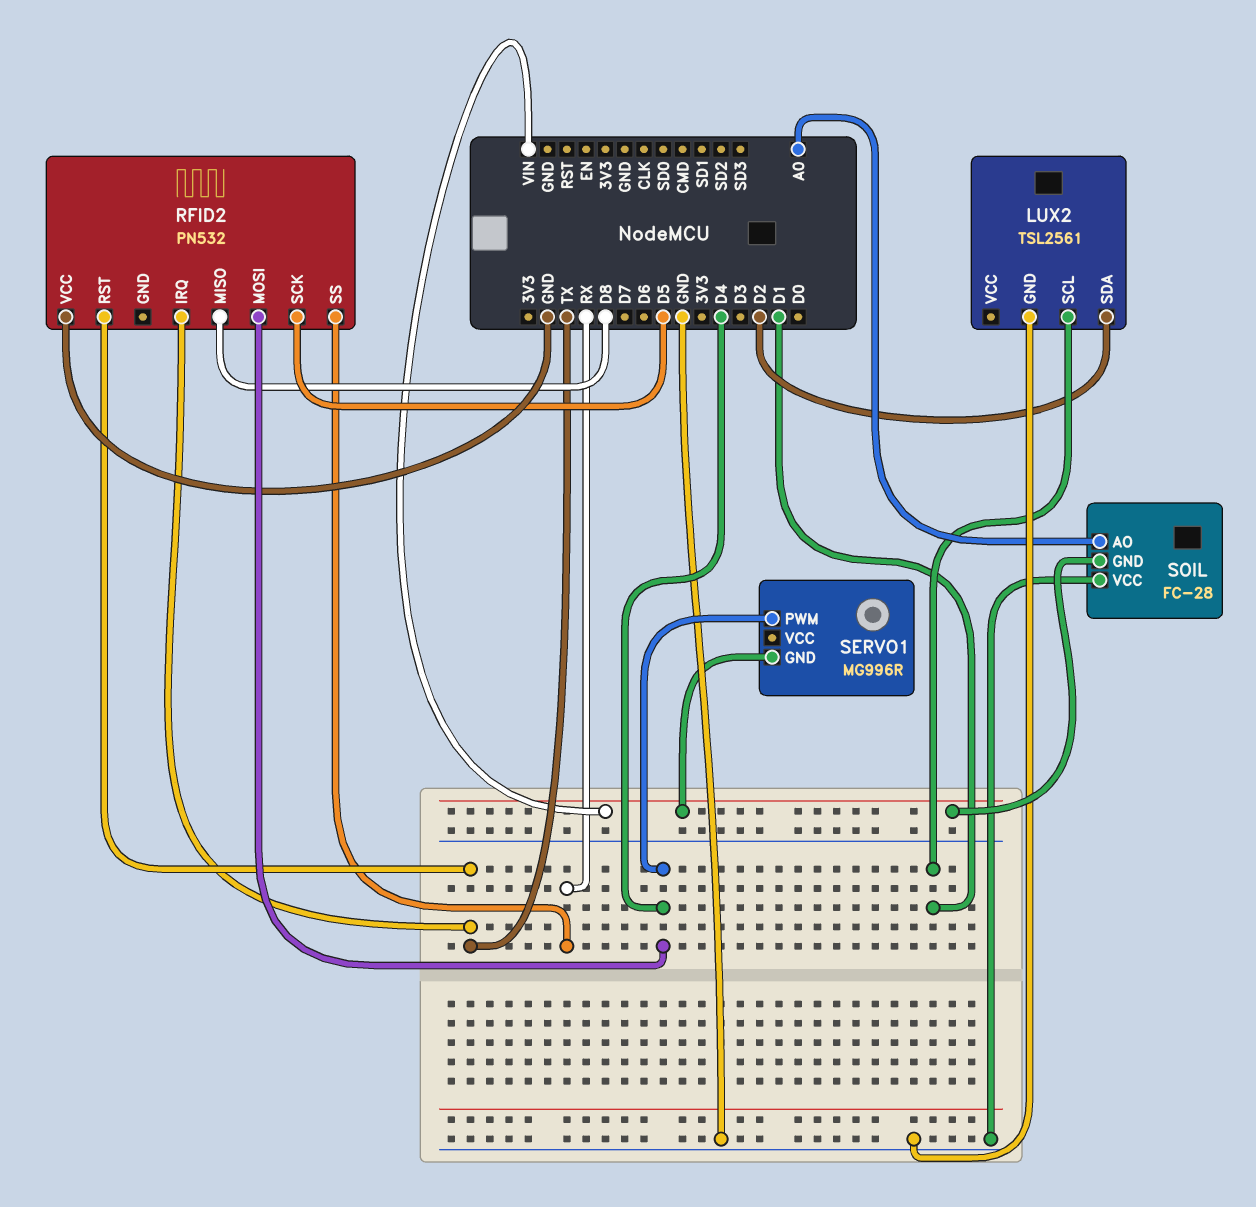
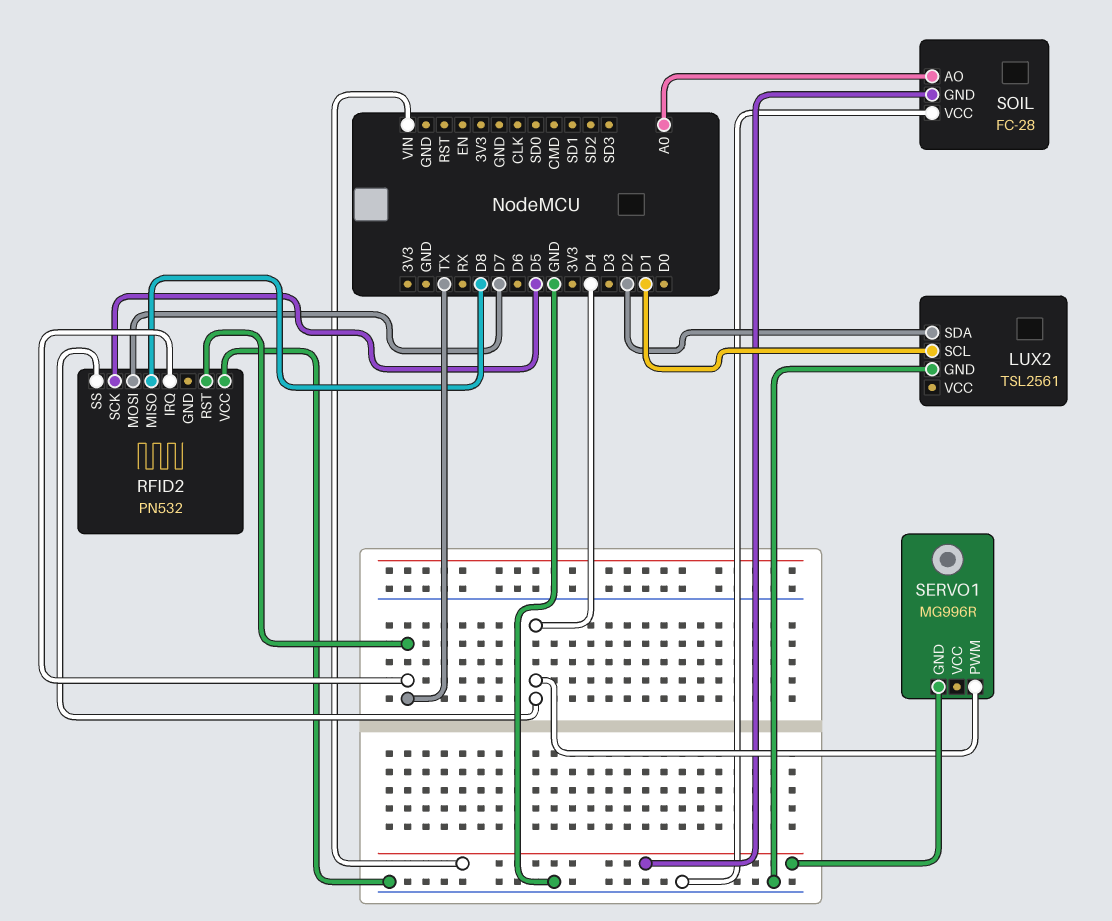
RFID2 pin MOSI: D4 -> D7
RFID2 pin SS: RX -> D4

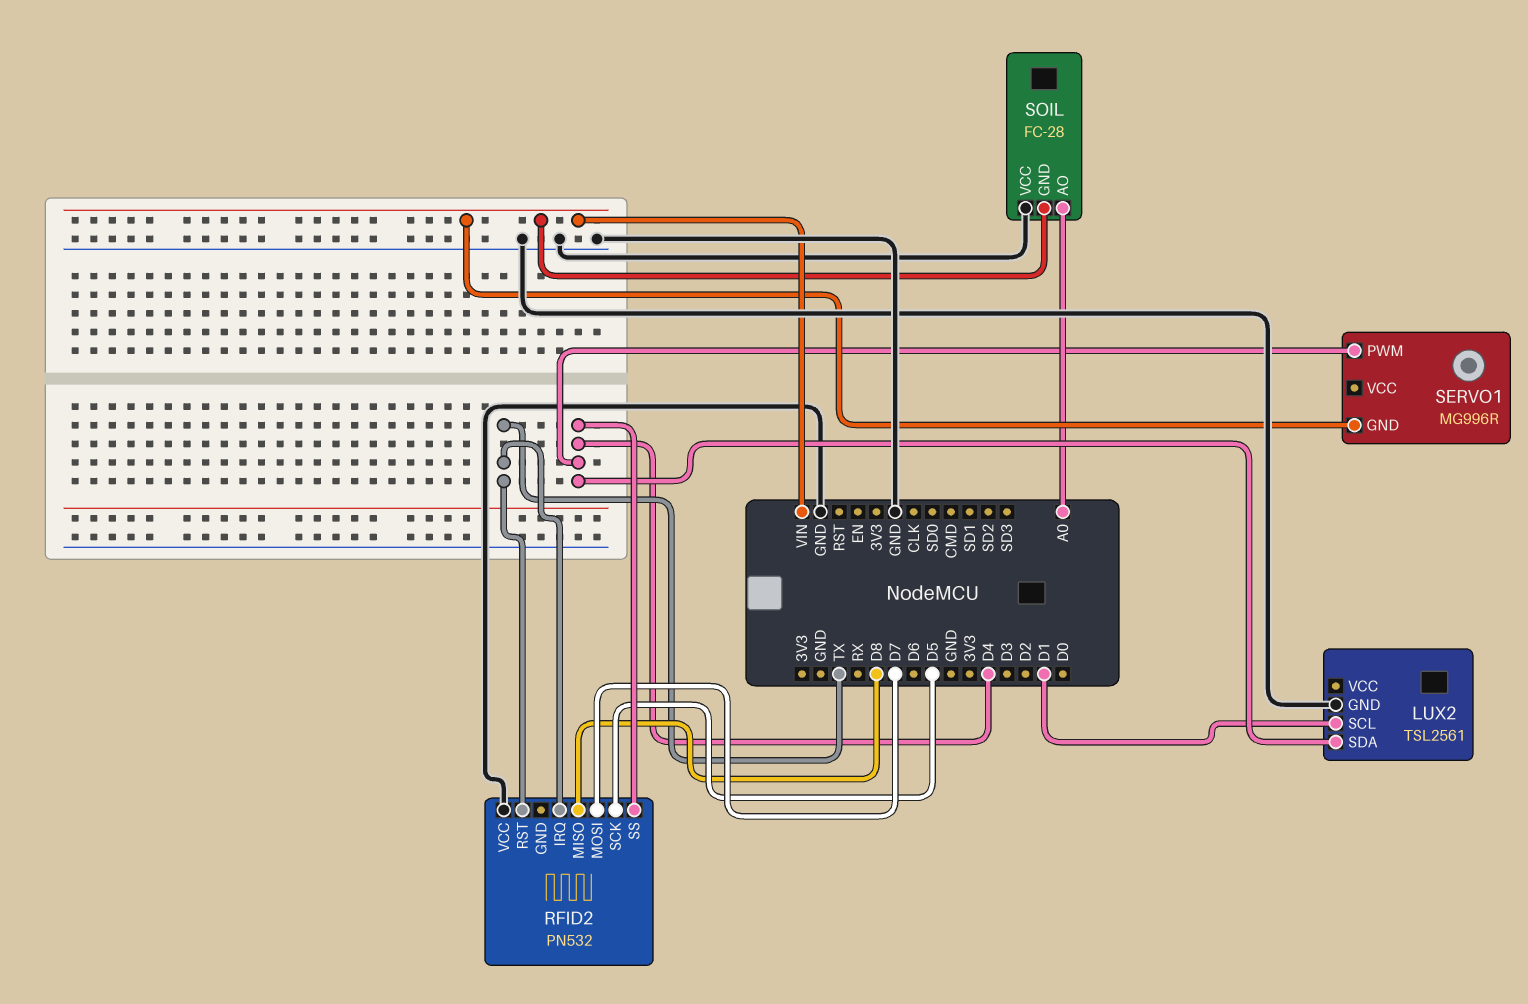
LUX2 pin SDA: D2 -> D4

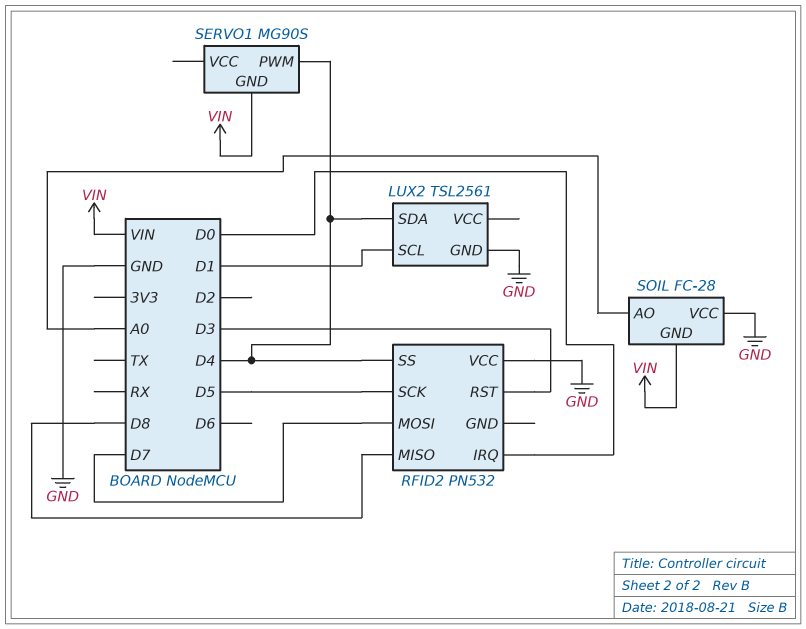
RFID2 pin IRQ: TX -> D0
RFID2 pin RST: TX -> D3
SERVO1: MG996R -> MG90S

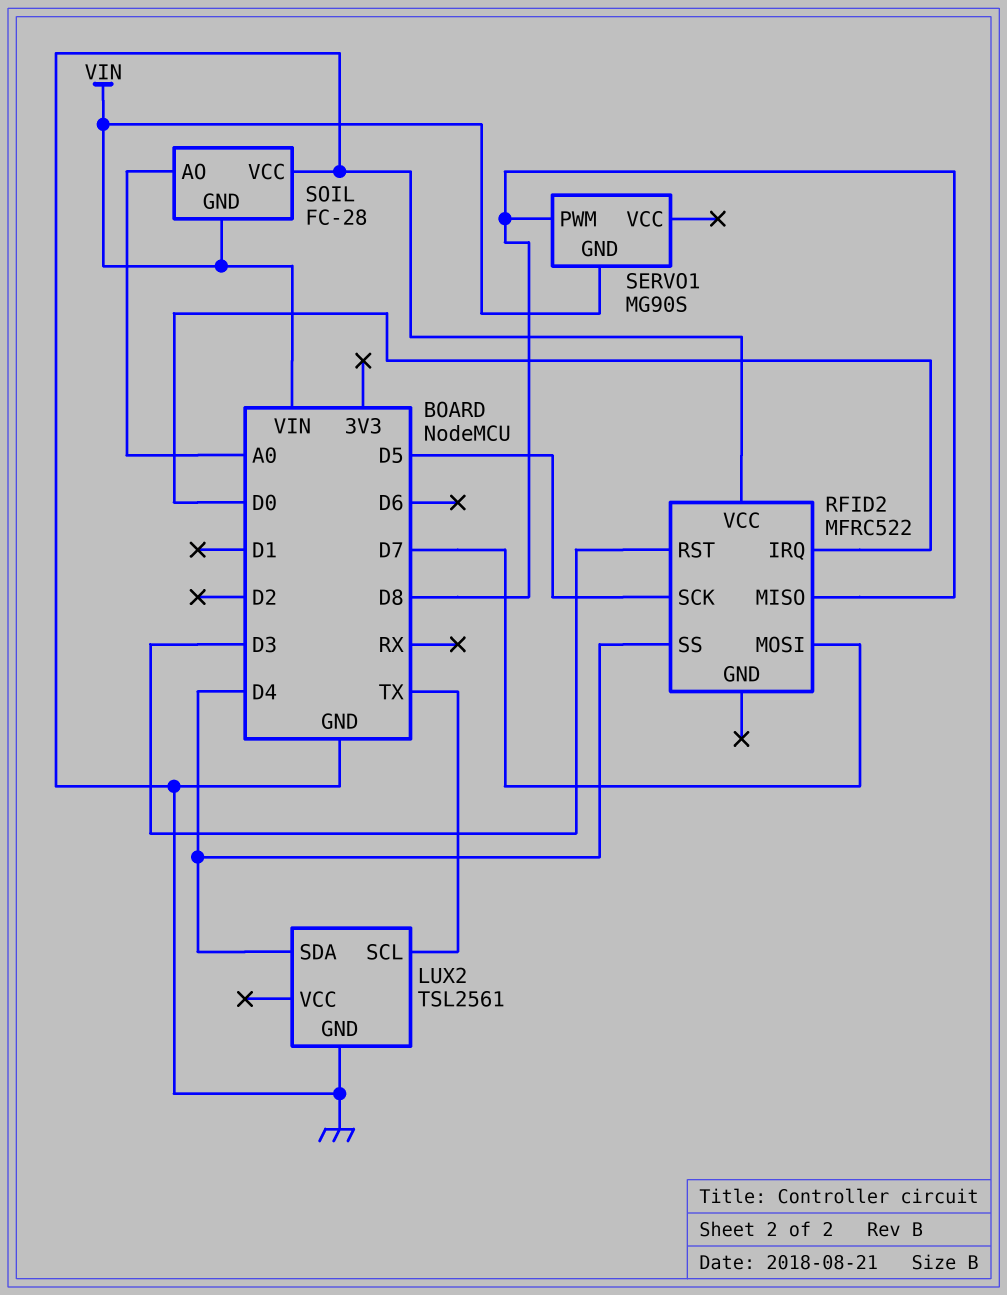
LUX2 pin SCL: D1 -> TX
RFID2: PN532 -> MFRC522
SERVO1 pin PWM: D4 -> D8

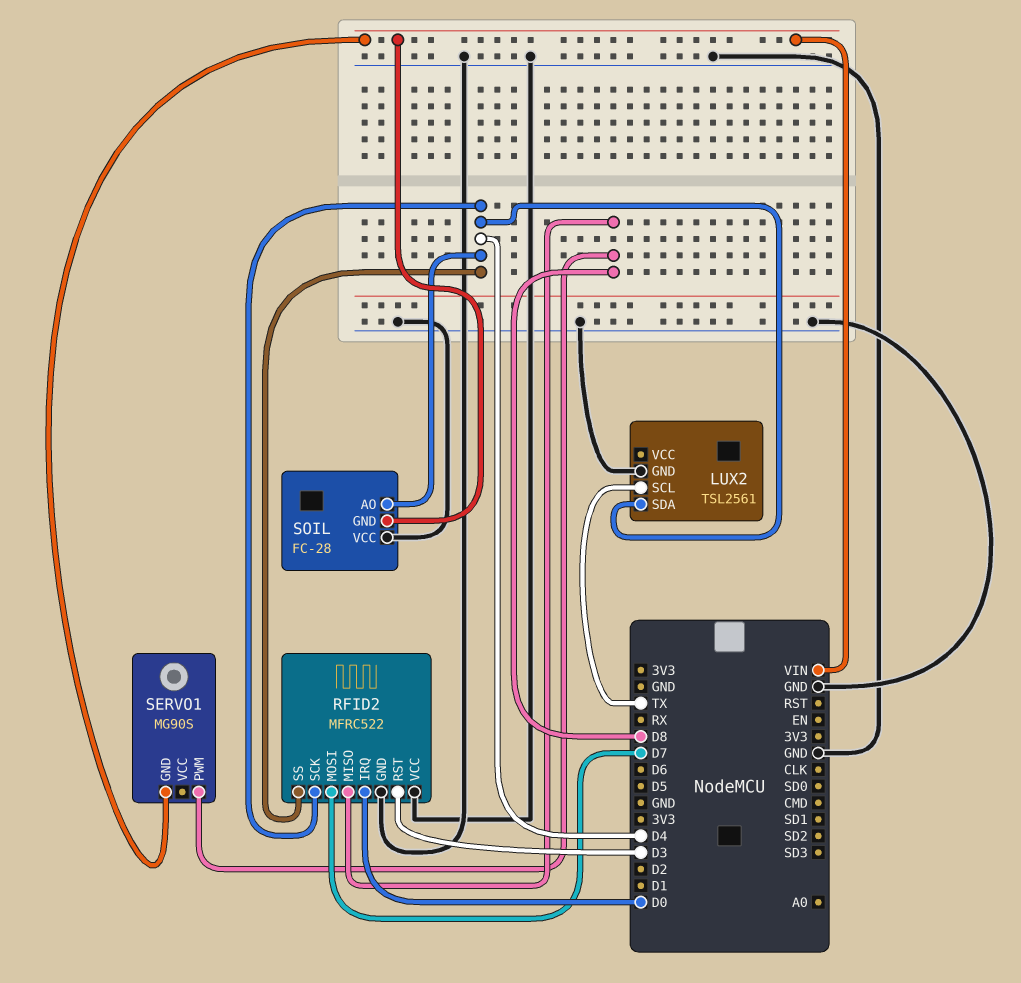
RFID2 pin GND: none -> GND
RFID2 pin SCK: D5 -> D4
SOIL pin AO: A0 -> D4

